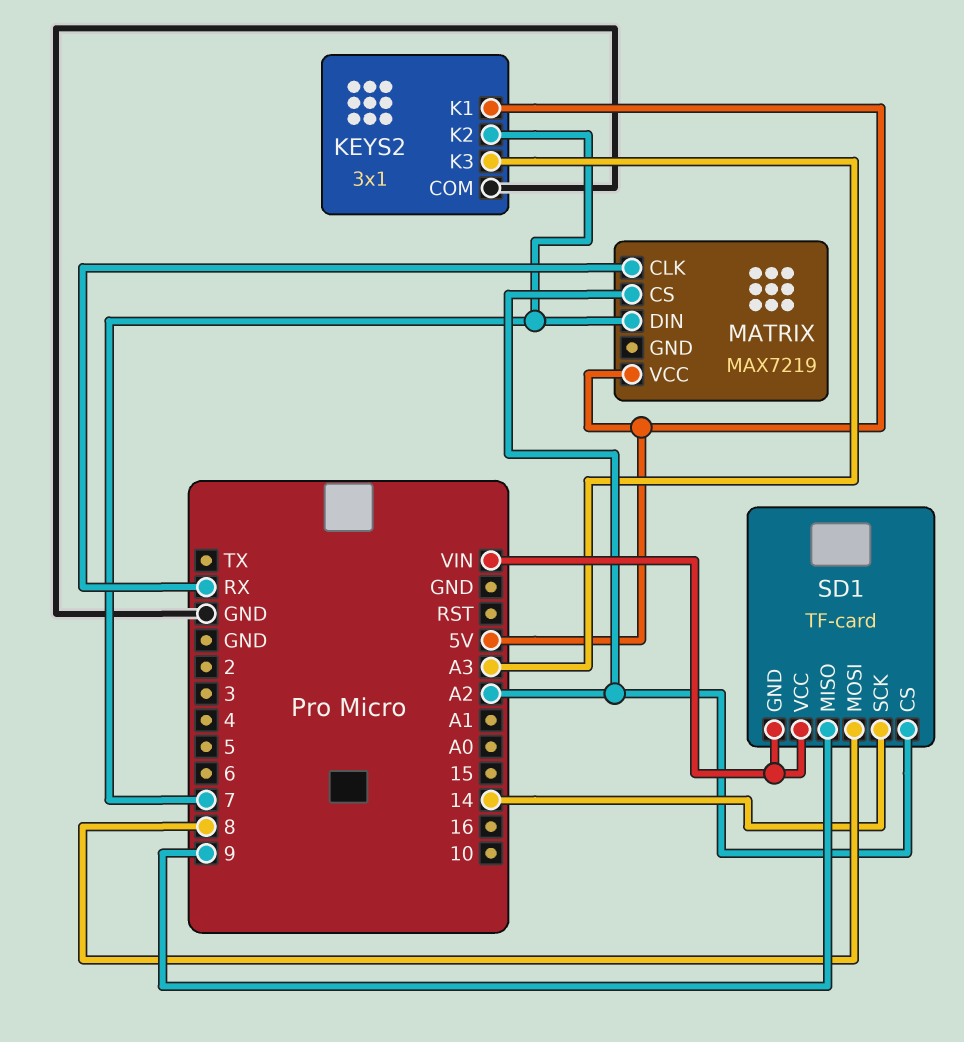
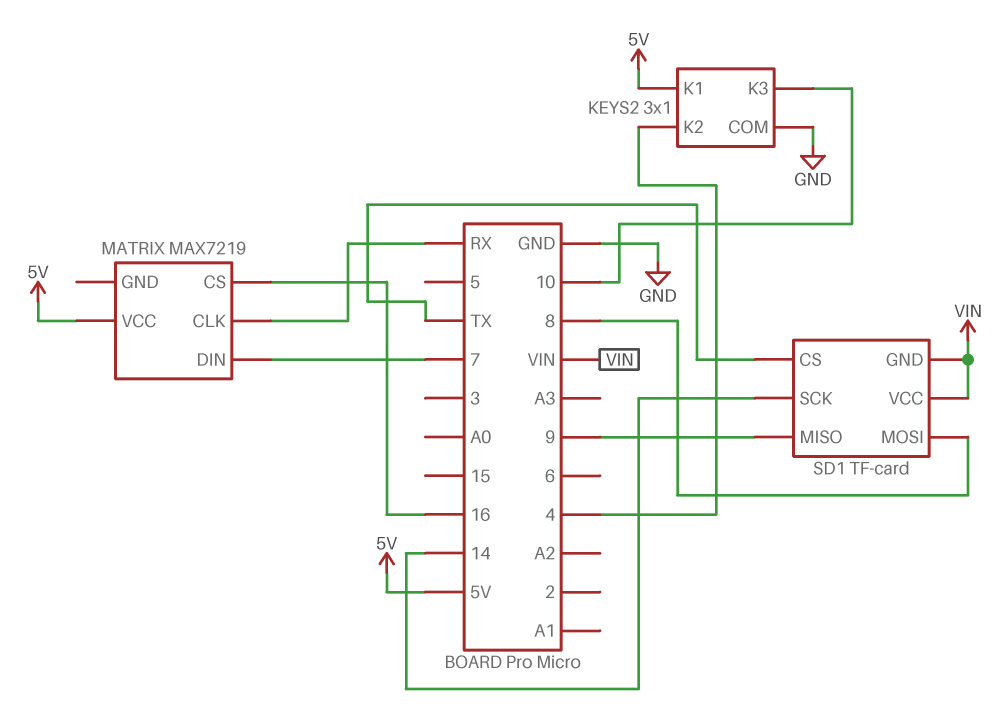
KEYS2 pin K2: 7 -> 4
KEYS2 pin K3: A3 -> 10
MATRIX pin CS: A2 -> 16
SD1 pin CS: A2 -> TX

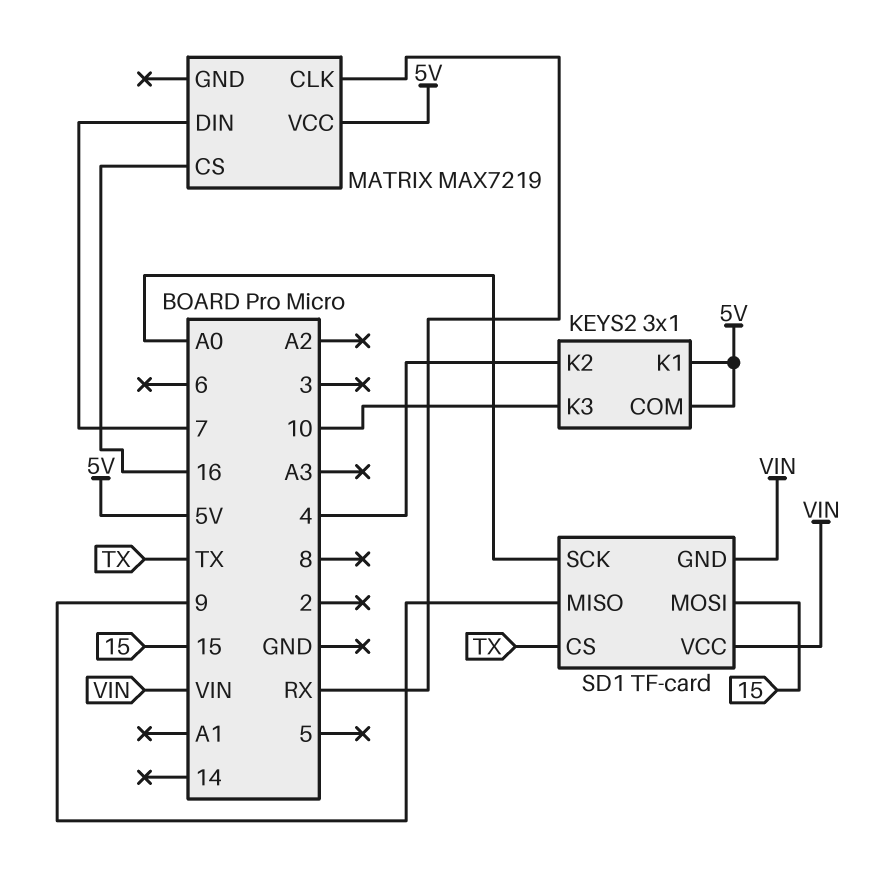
KEYS2 pin COM: GND -> 5V
SD1 pin MOSI: 8 -> 15
SD1 pin SCK: 14 -> A0

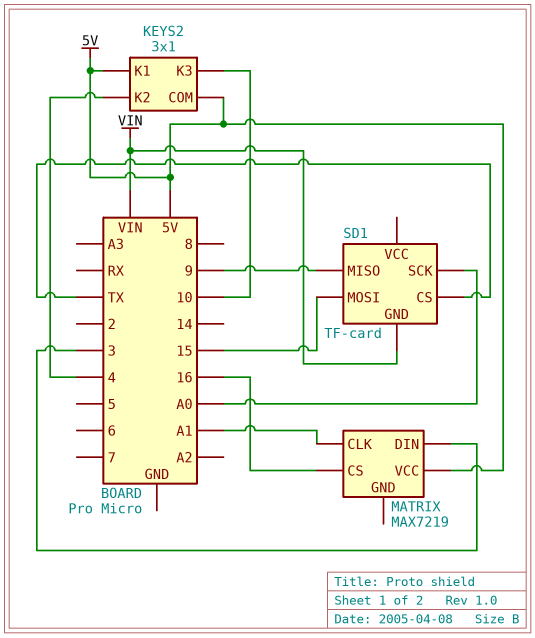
MATRIX pin CLK: RX -> A1
MATRIX pin DIN: 7 -> 3
SD1 pin VCC: VIN -> none

